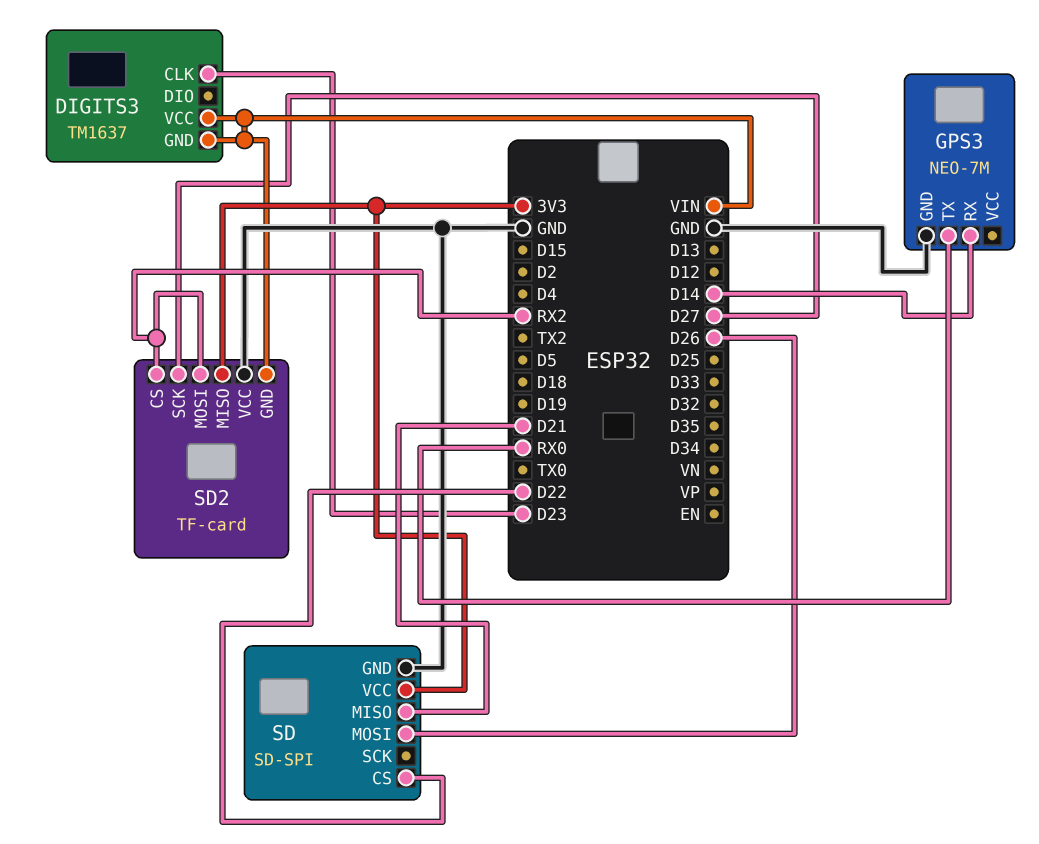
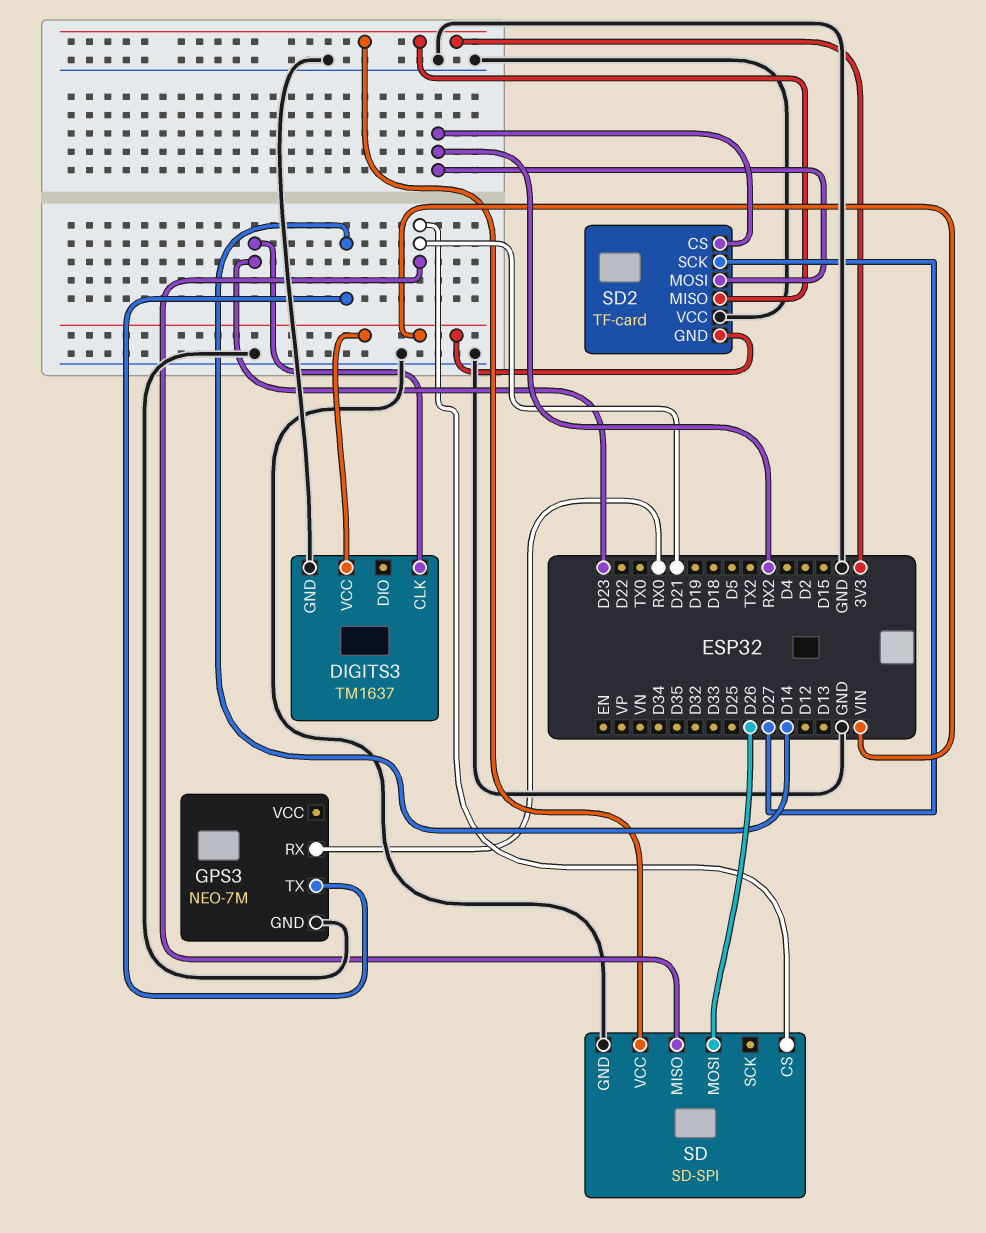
DIGITS3 pin GND: VIN -> GND
GPS3 pin RX: D14 -> RX0
GPS3 pin TX: RX0 -> D14
SD pin CS: D22 -> D21

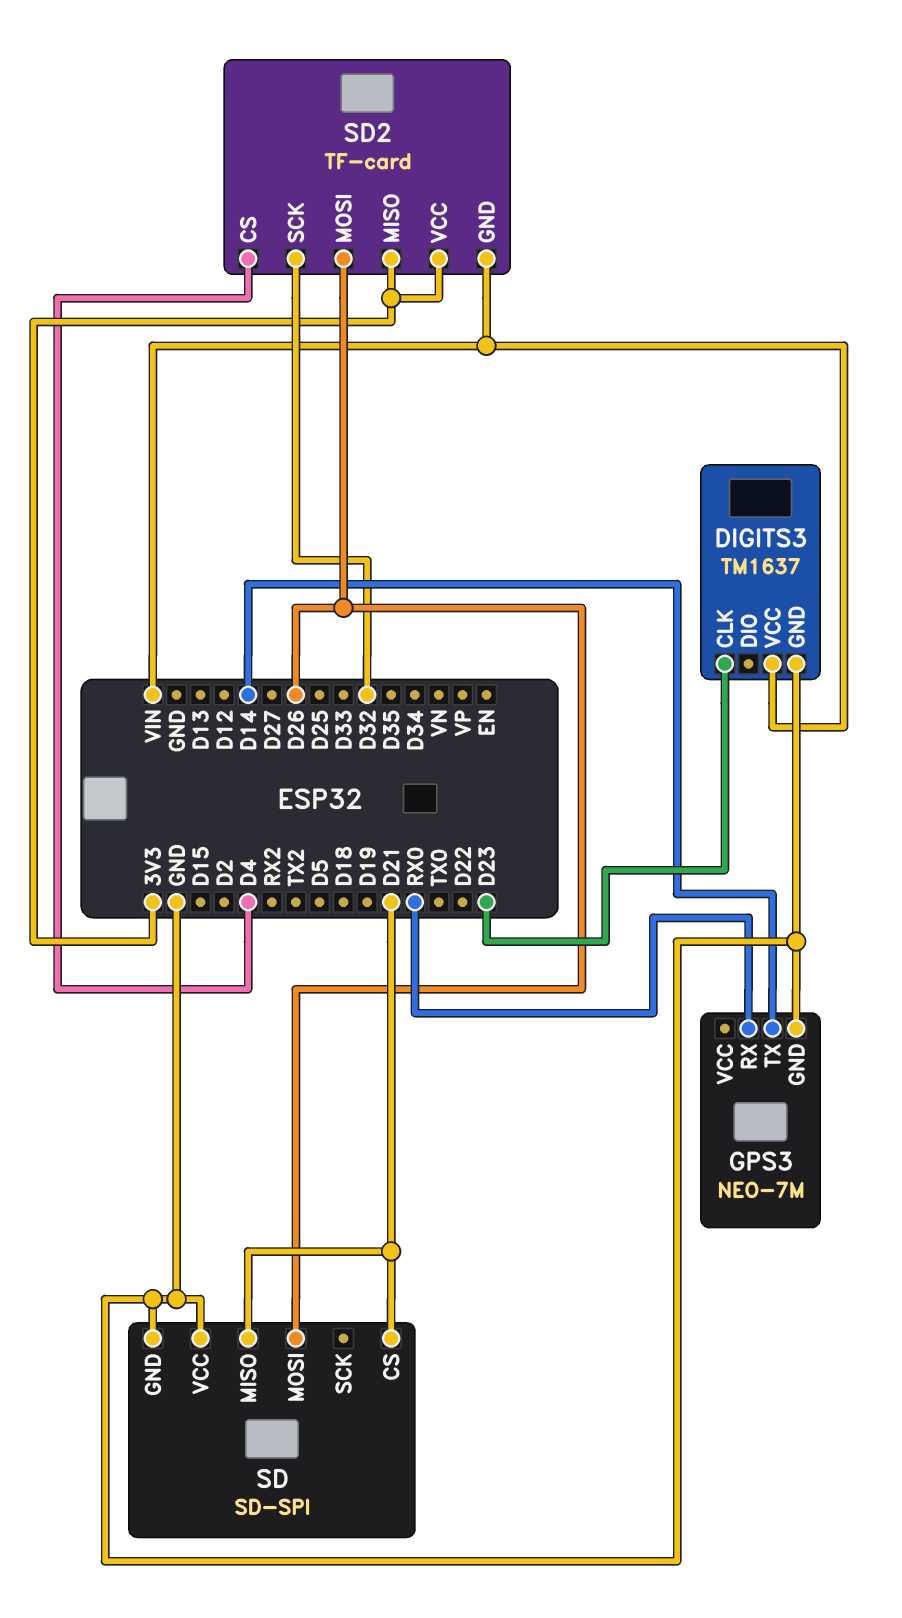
SD pin VCC: 3V3 -> GND
SD2 pin CS: RX2 -> D4
SD2 pin MOSI: RX2 -> D26
SD2 pin SCK: D27 -> D32
SD2 pin VCC: GND -> 3V3

